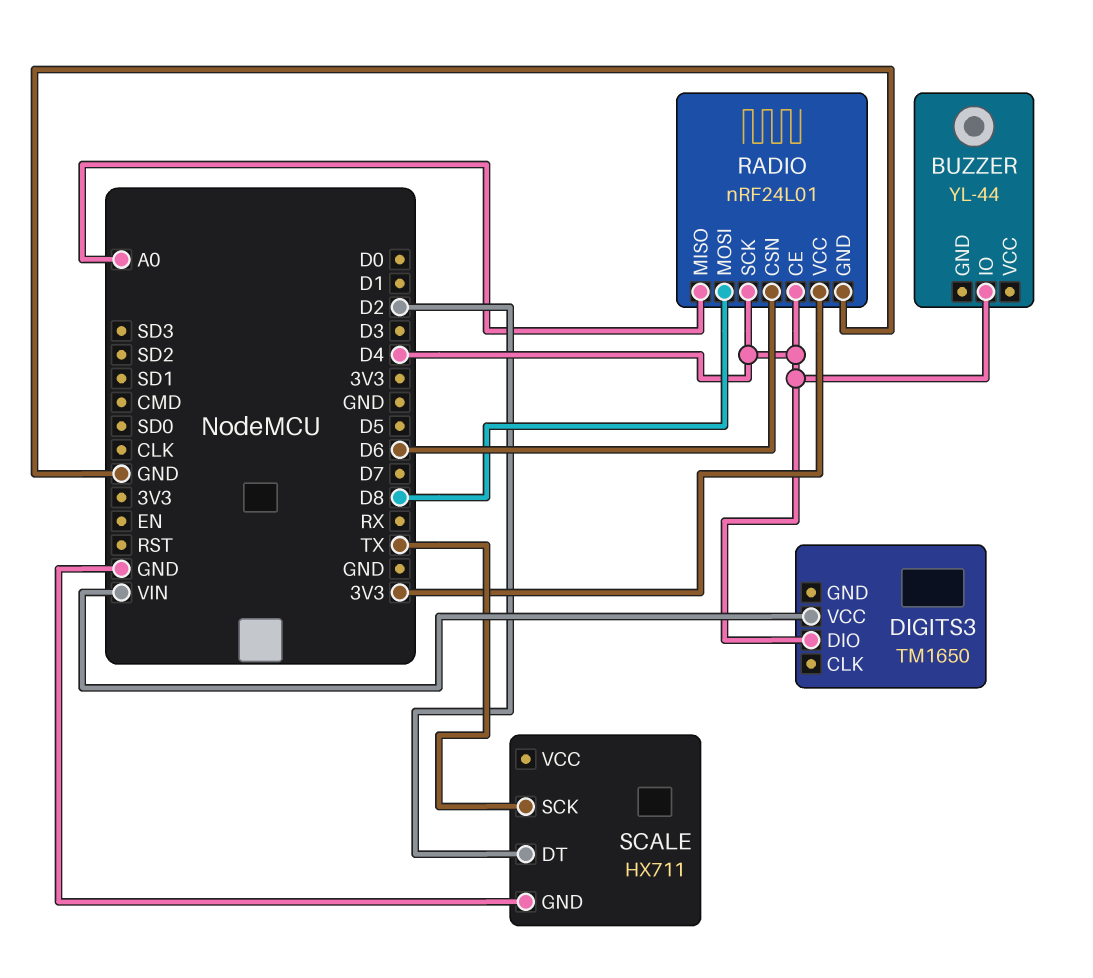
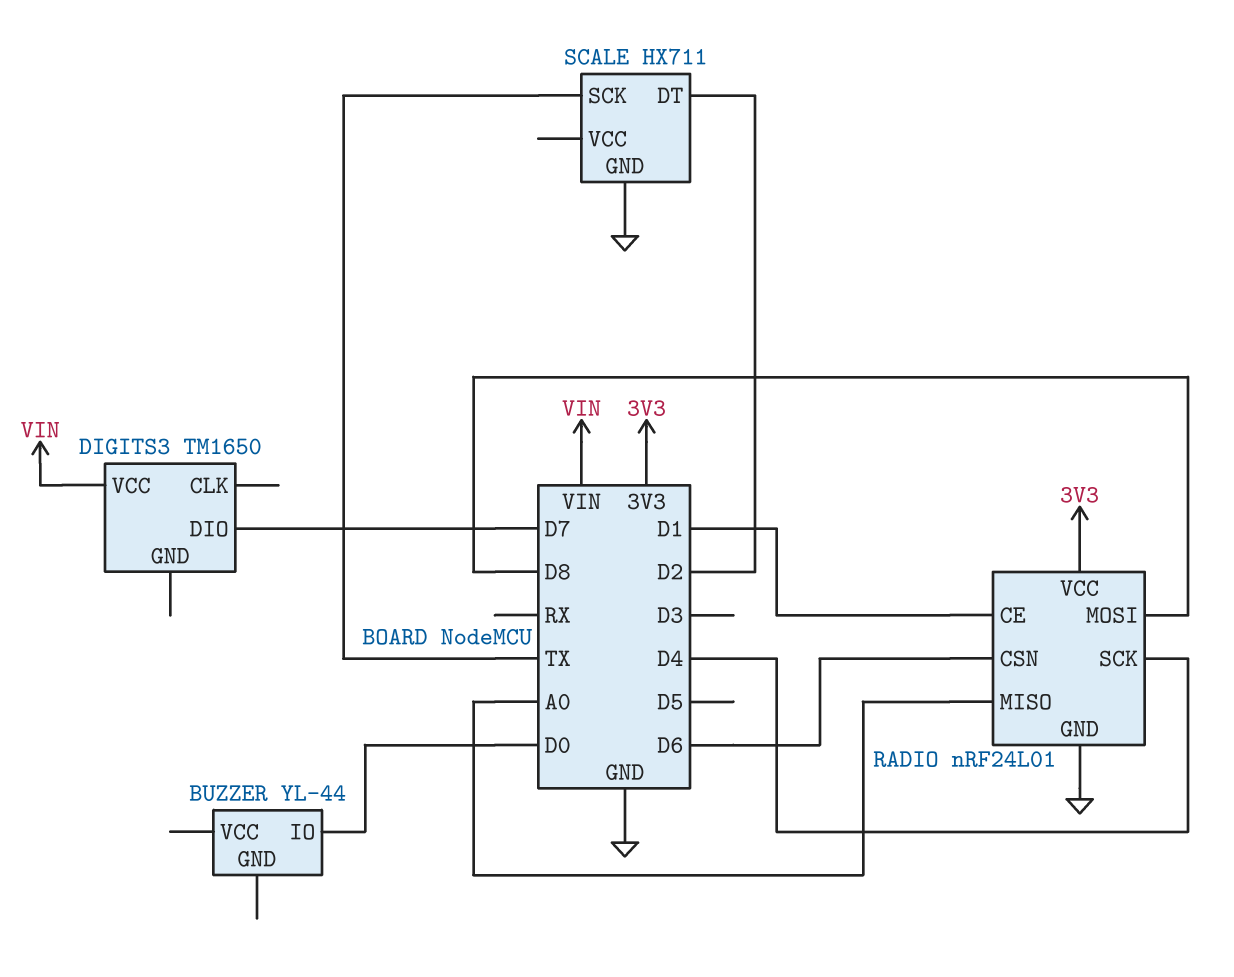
BUZZER pin IO: D4 -> D0
DIGITS3 pin DIO: D4 -> D7
RADIO pin CE: D4 -> D1

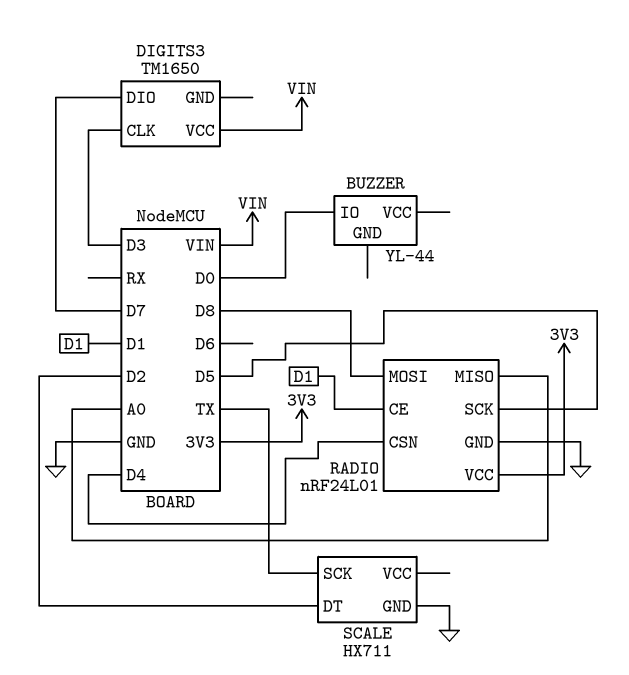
DIGITS3 pin CLK: none -> D3
RADIO pin CSN: D6 -> D4
RADIO pin SCK: D4 -> D5

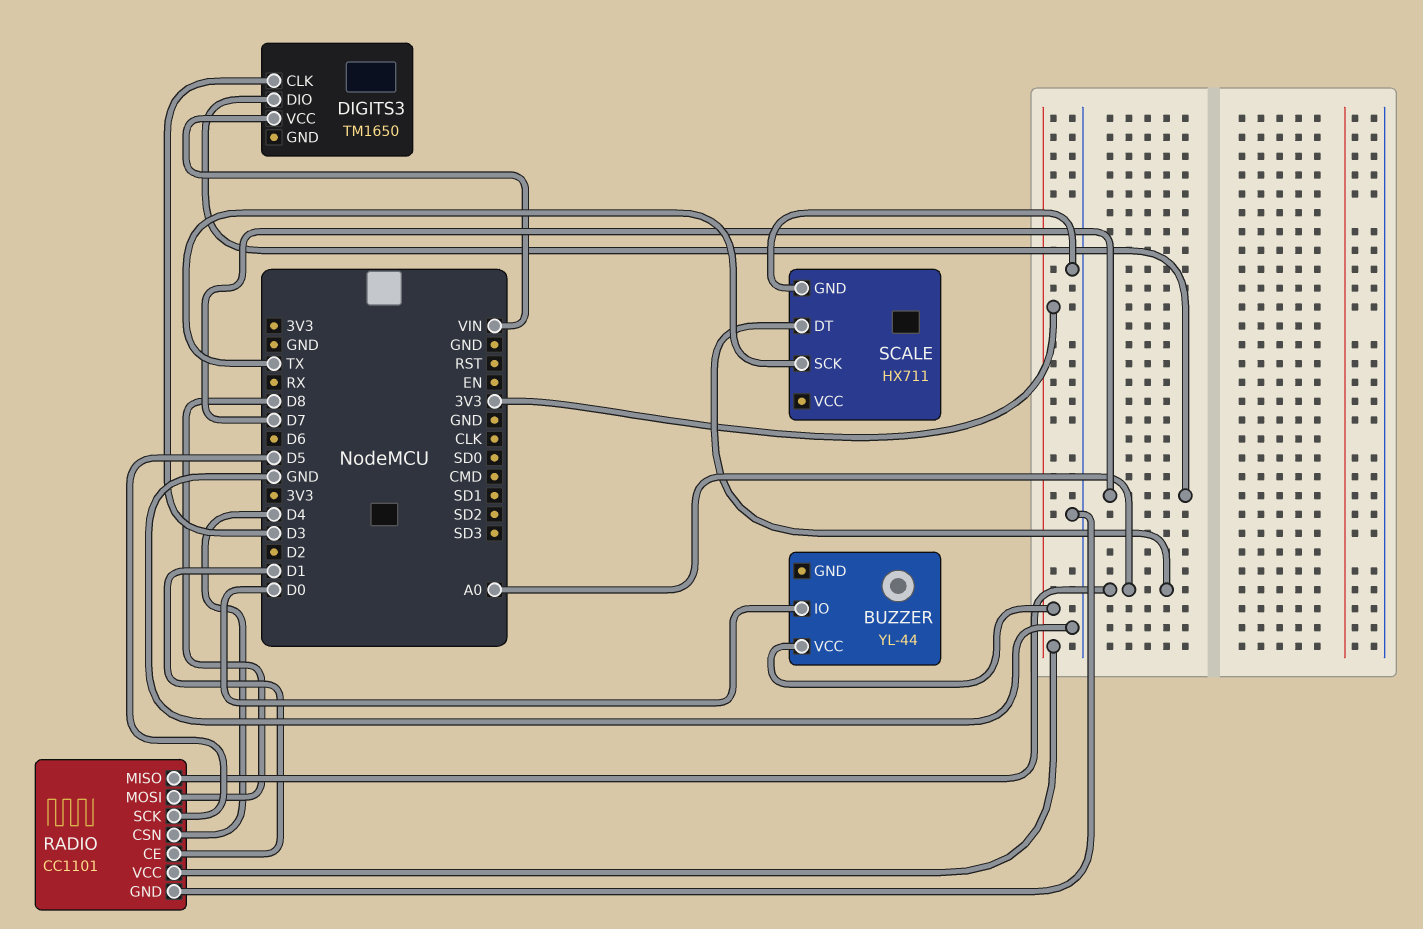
BUZZER pin VCC: none -> 3V3
RADIO: nRF24L01 -> CC1101
SCALE pin DT: D2 -> A0

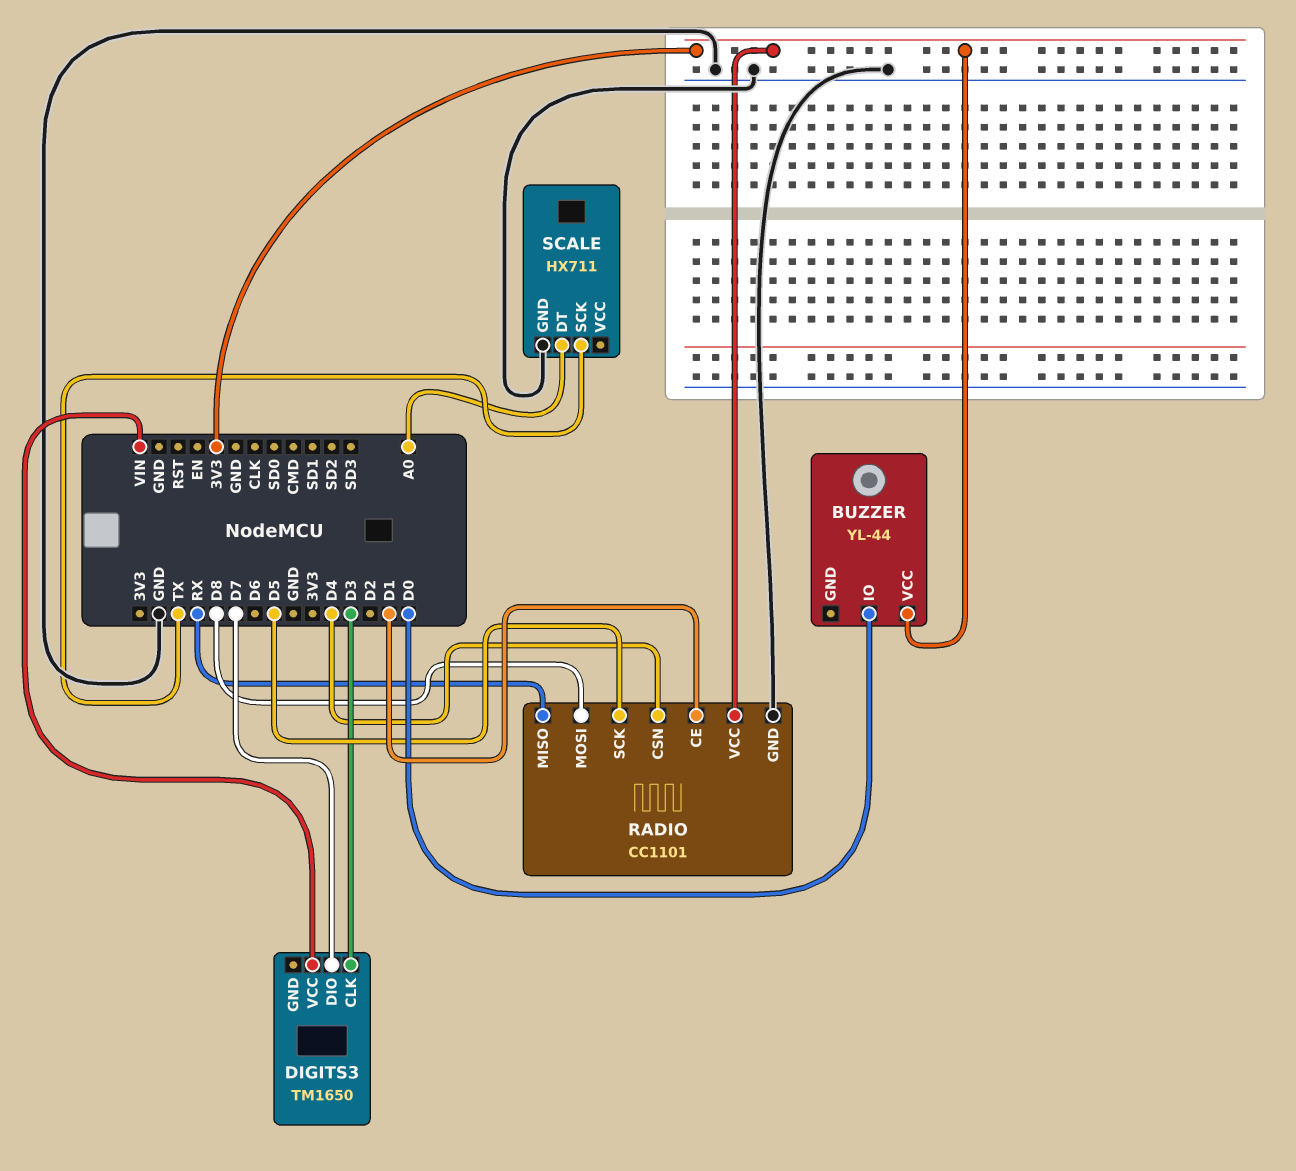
RADIO pin MISO: A0 -> RX

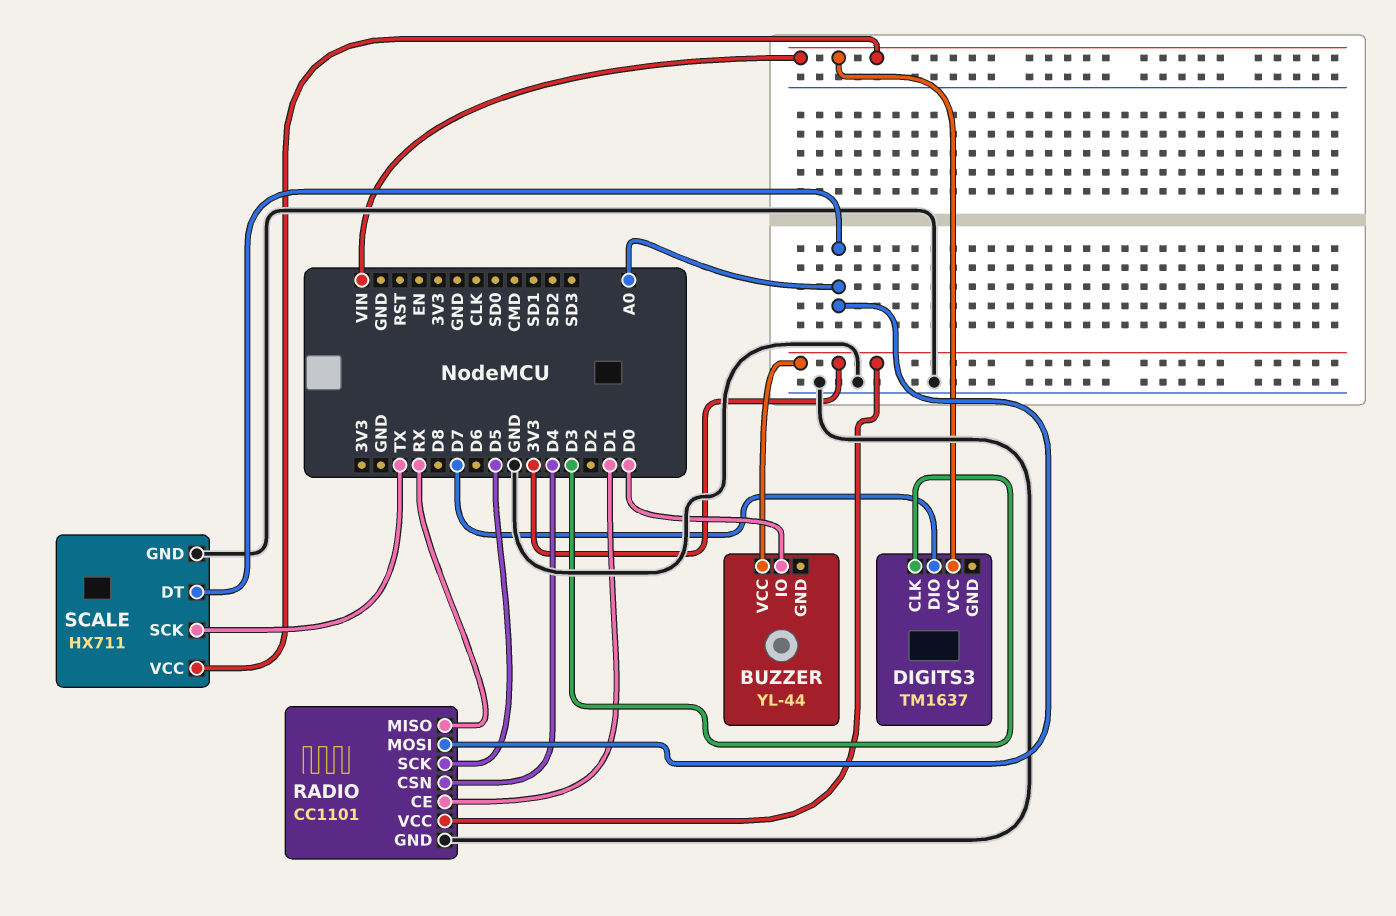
DIGITS3: TM1650 -> TM1637
RADIO pin MOSI: D8 -> A0
SCALE pin VCC: none -> VIN

